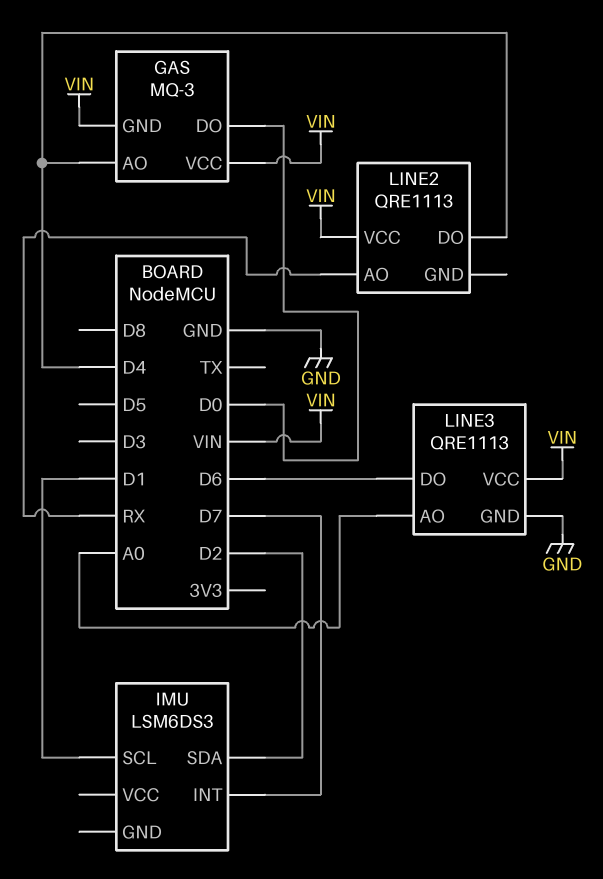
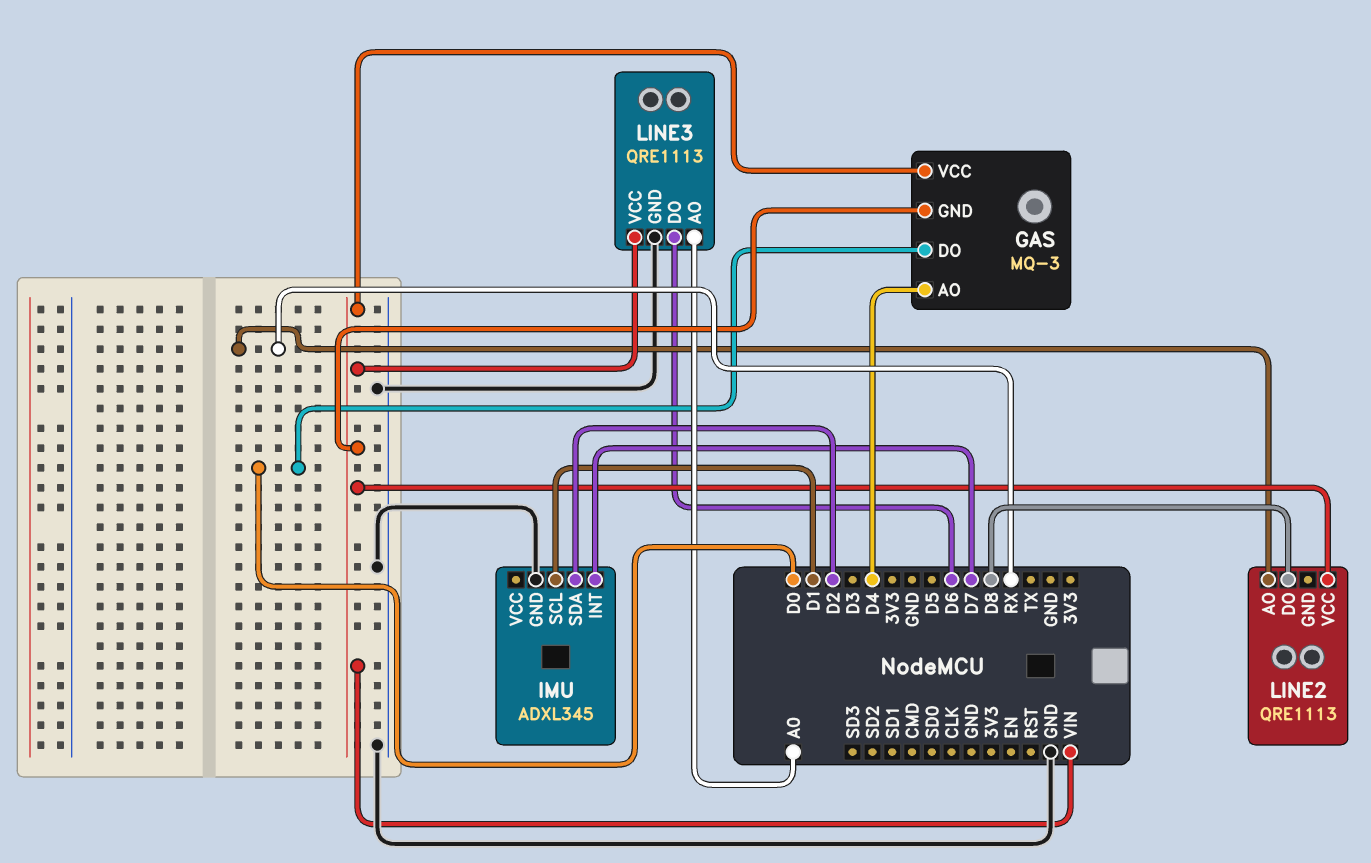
IMU: LSM6DS3 -> ADXL345
IMU pin GND: none -> GND
LINE2 pin DO: D4 -> D8

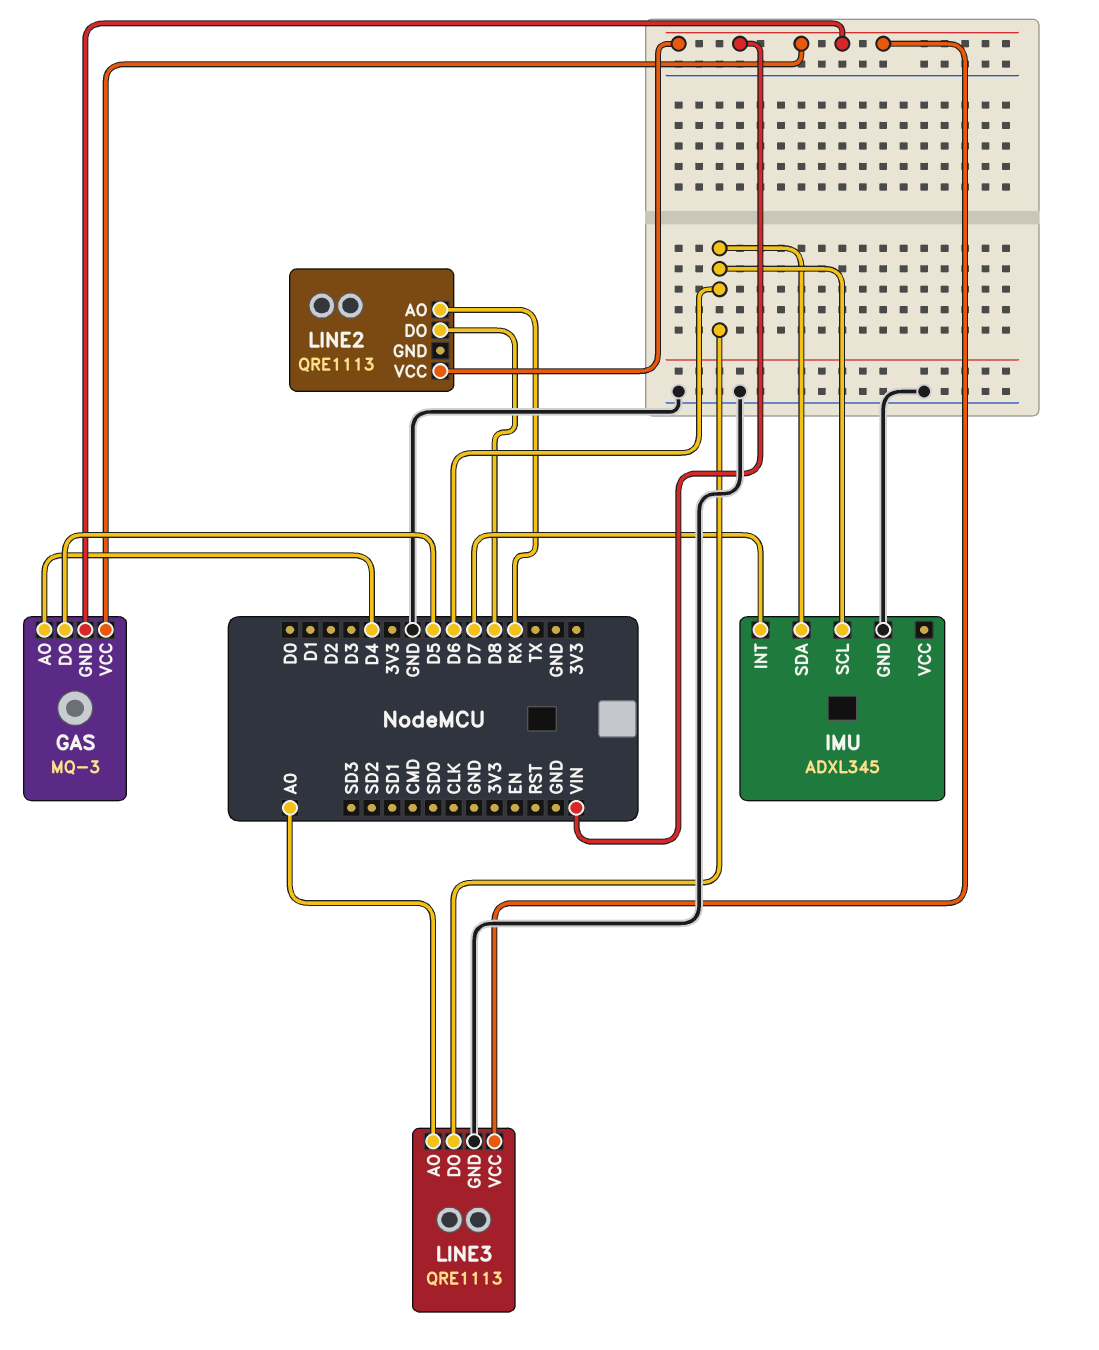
GAS pin DO: D0 -> D5
IMU pin SCL: D1 -> D6
IMU pin SDA: D2 -> D6

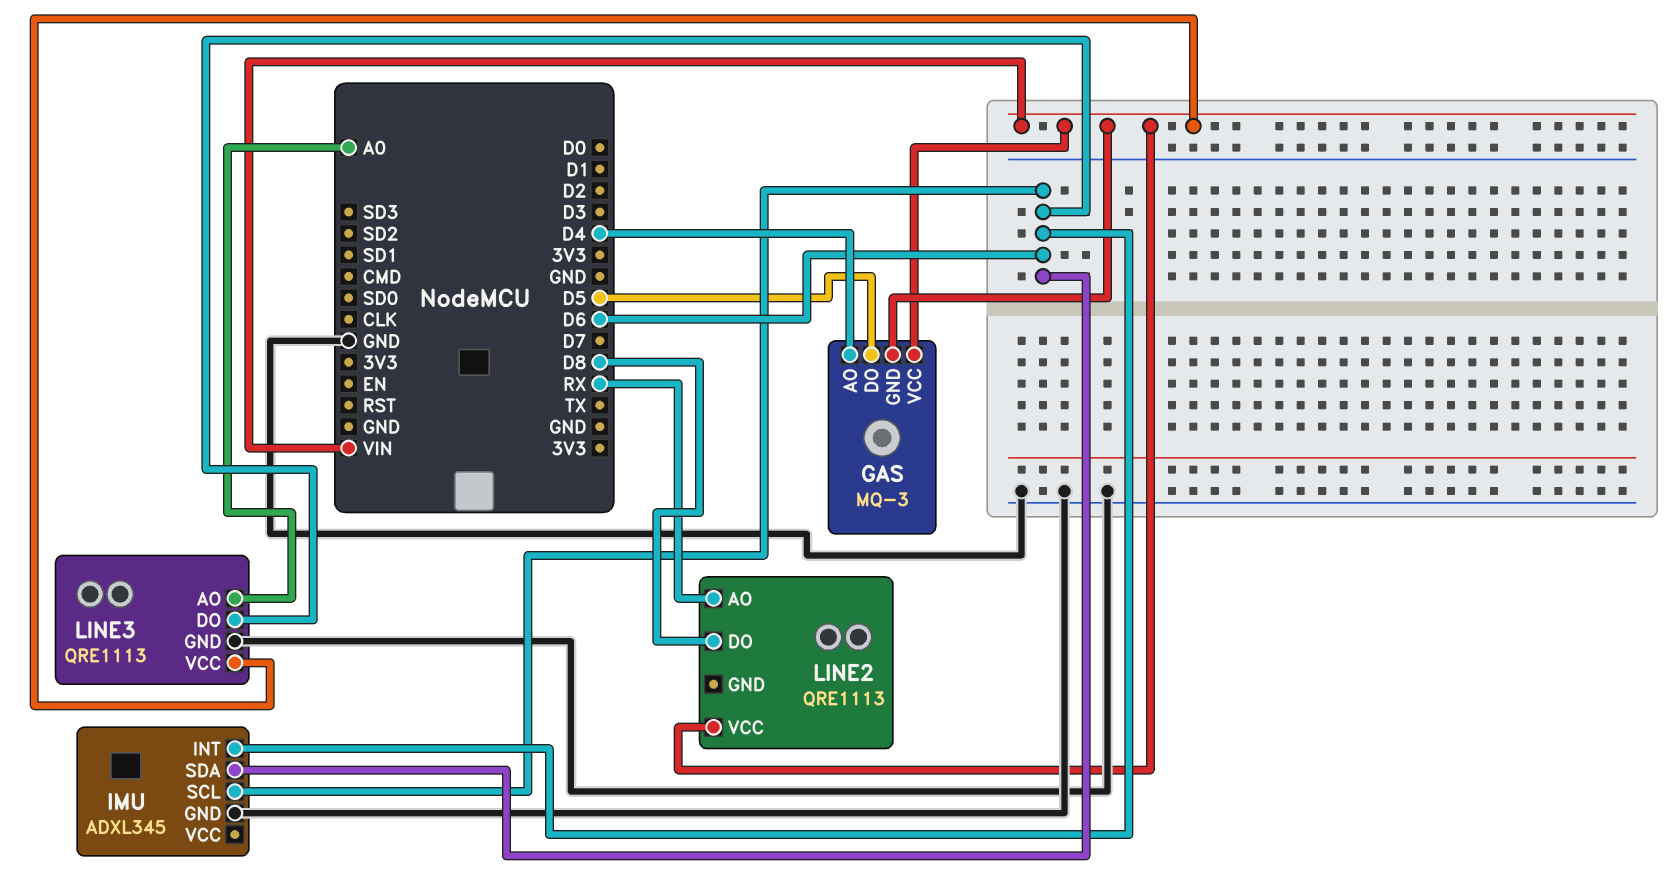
IMU pin INT: D7 -> D6

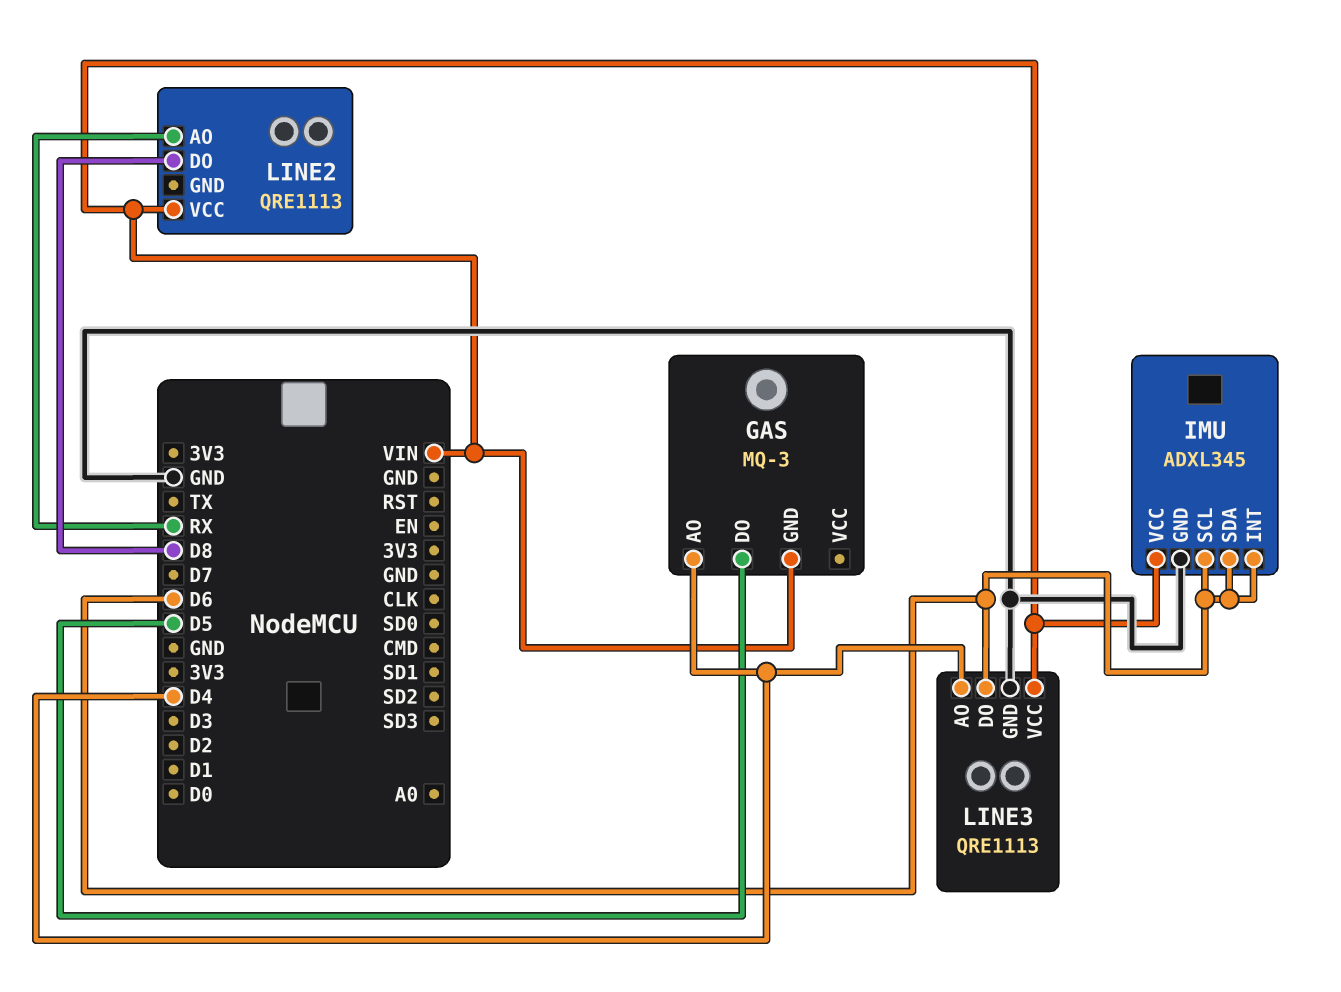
GAS pin VCC: VIN -> none
IMU pin VCC: none -> VIN
LINE3 pin AO: A0 -> D4

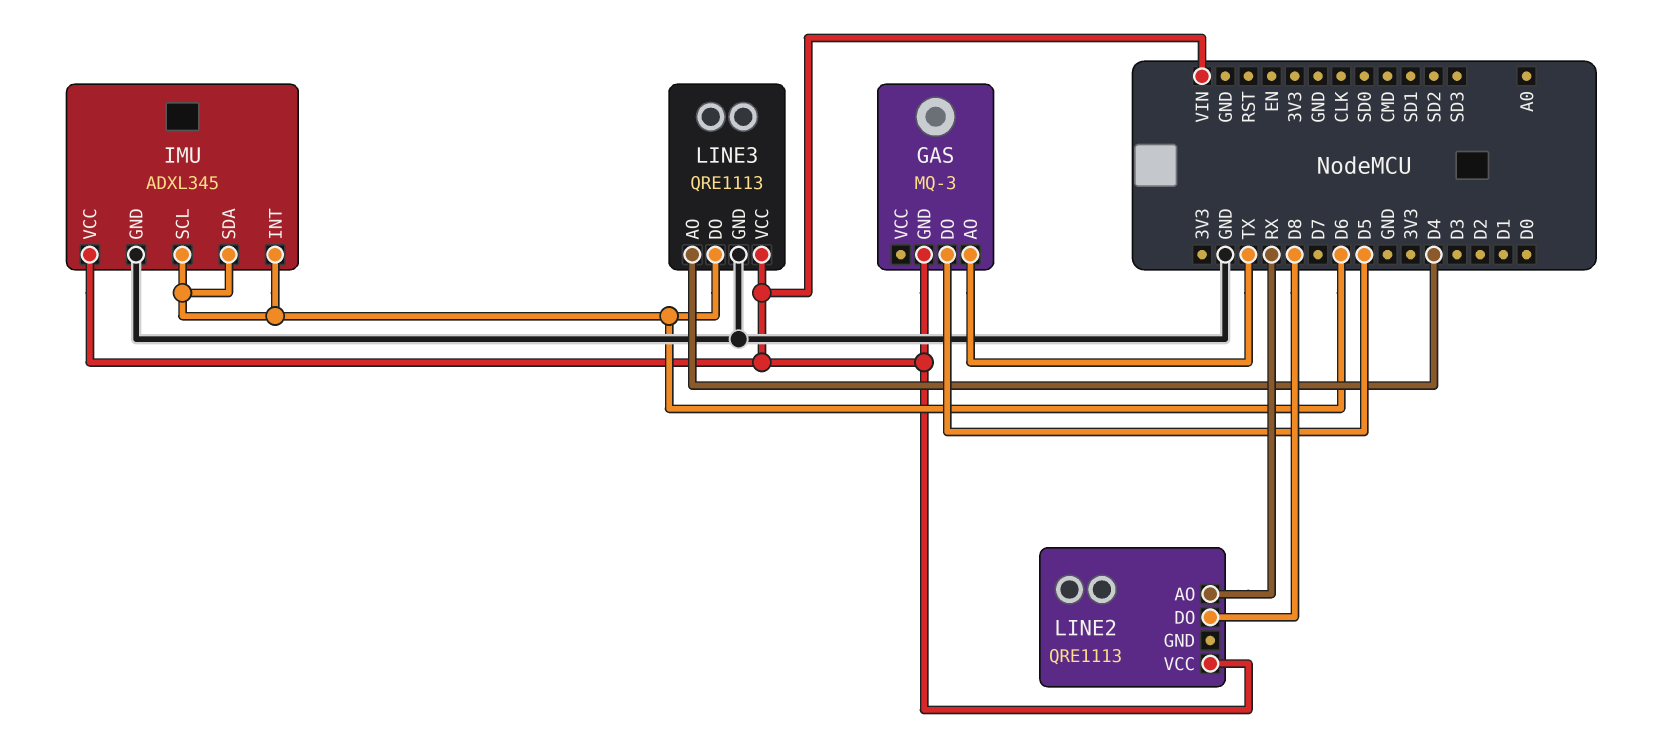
GAS pin AO: D4 -> TX

